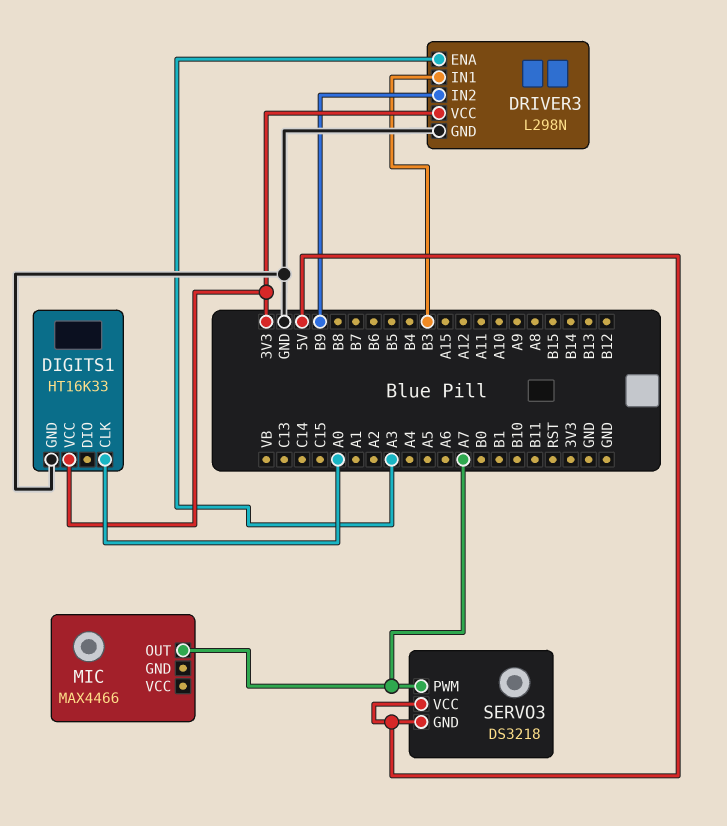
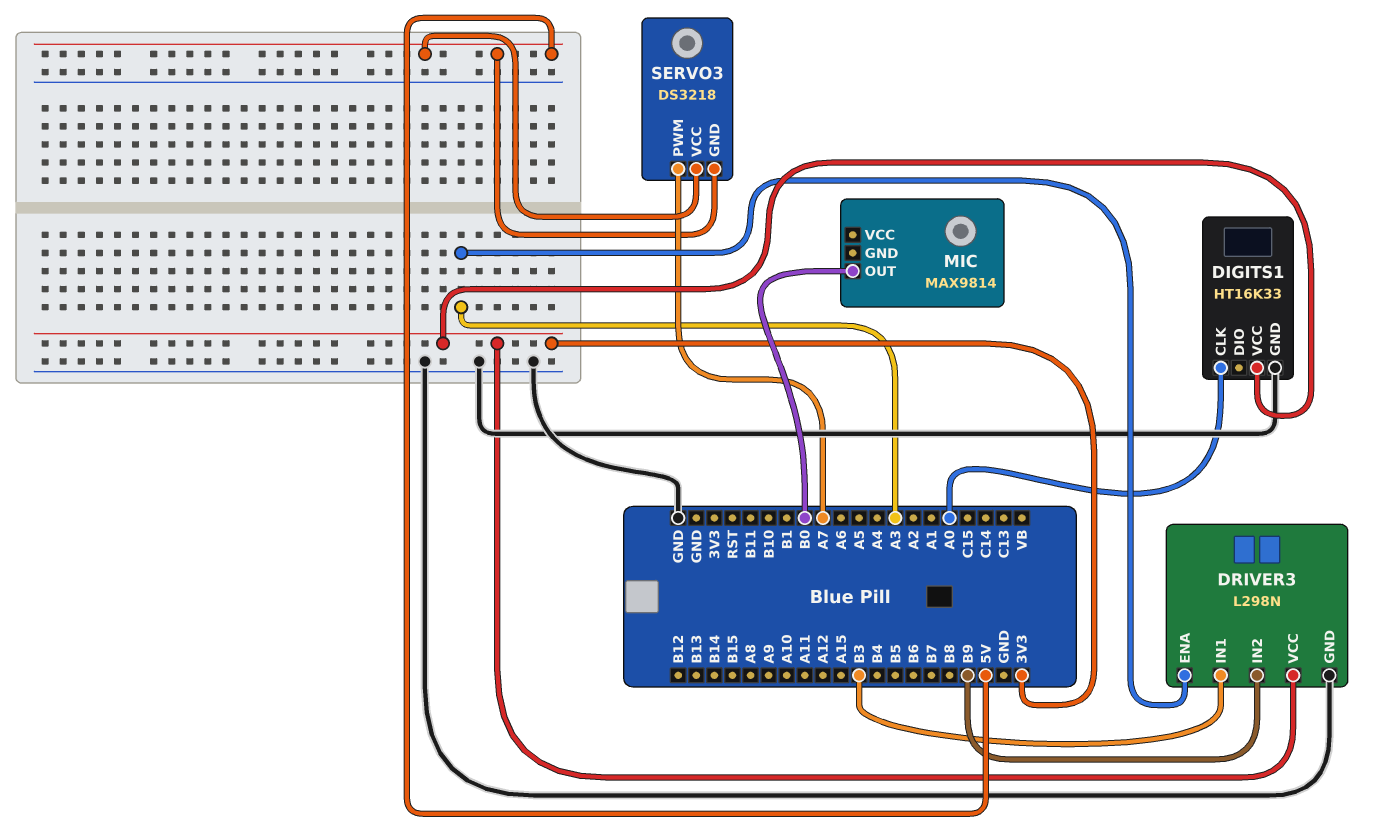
MIC: MAX4466 -> MAX9814
MIC pin OUT: A7 -> B0

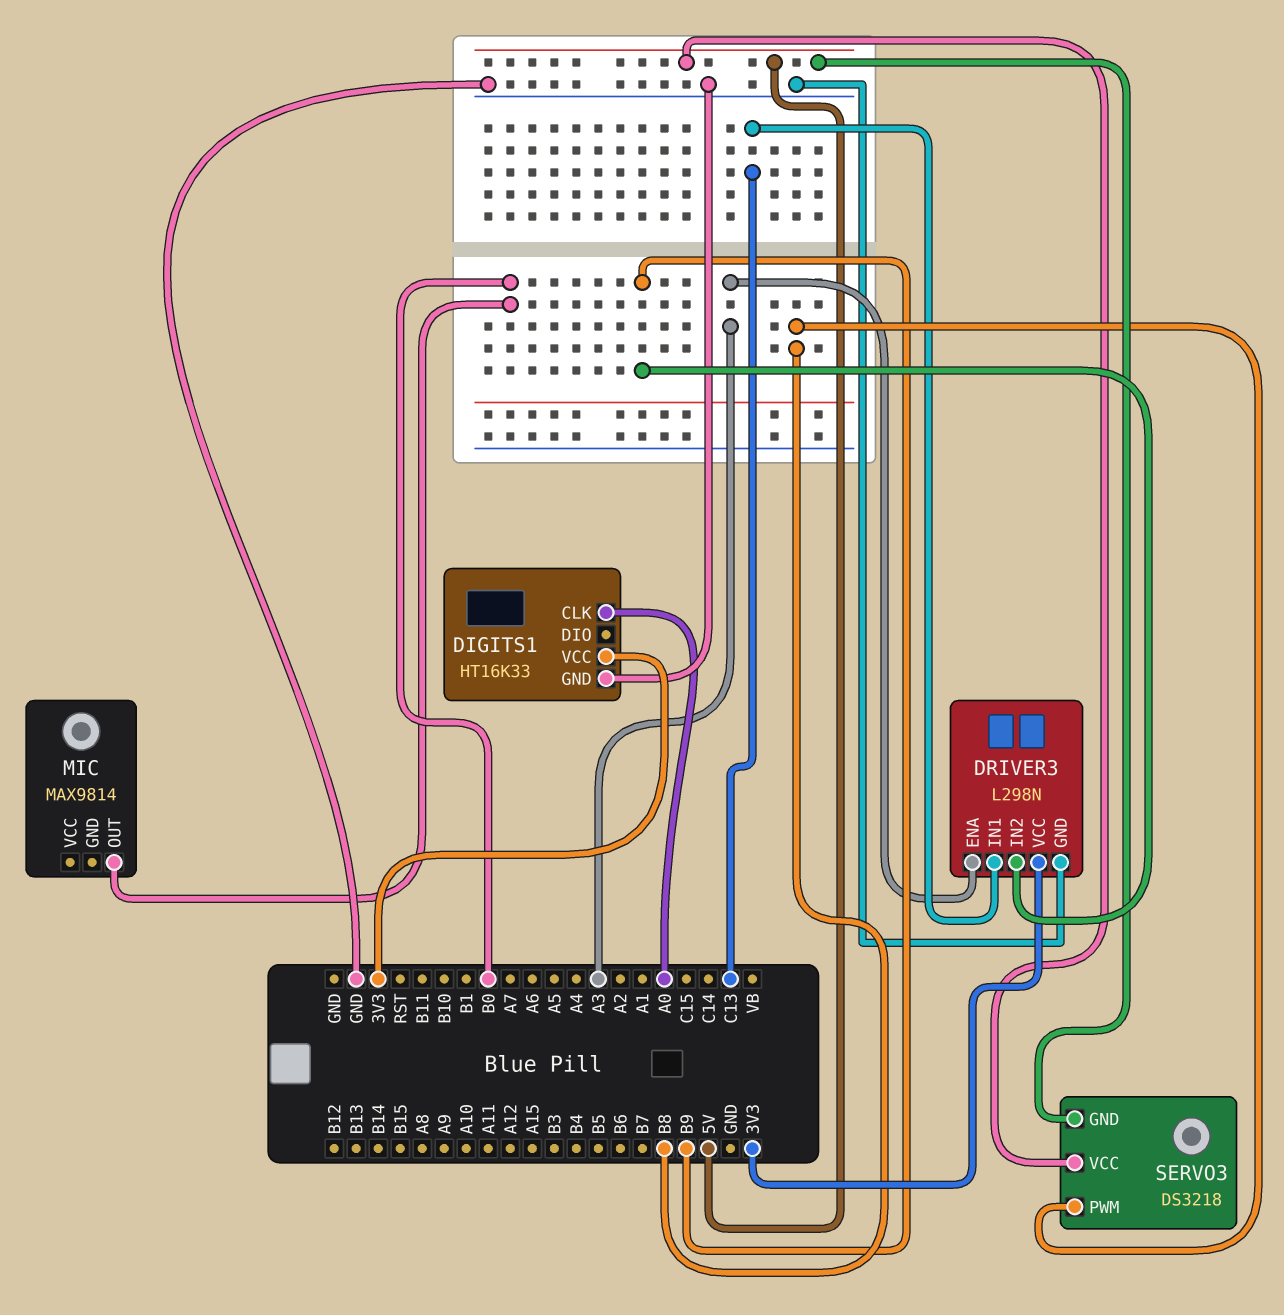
DRIVER3 pin IN1: B3 -> C13
SERVO3 pin PWM: A7 -> B8

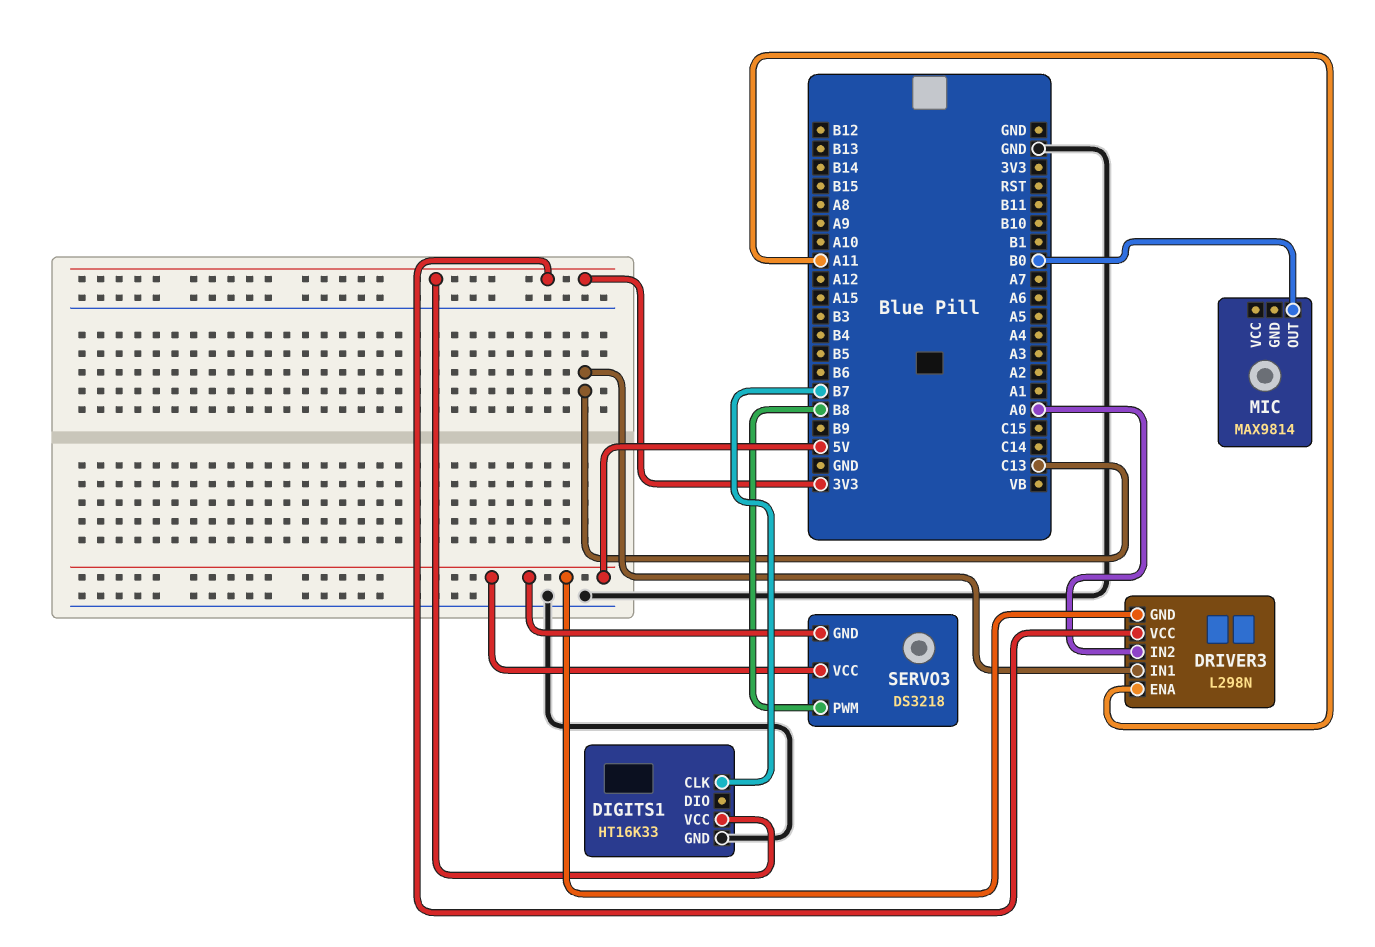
DIGITS1 pin CLK: A0 -> B7
DRIVER3 pin ENA: A3 -> A11
DRIVER3 pin GND: GND -> 5V
DRIVER3 pin IN2: B9 -> A0

